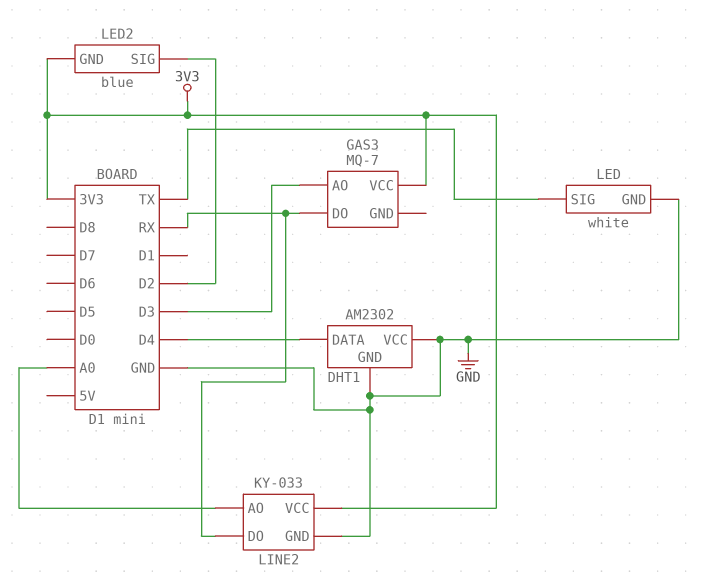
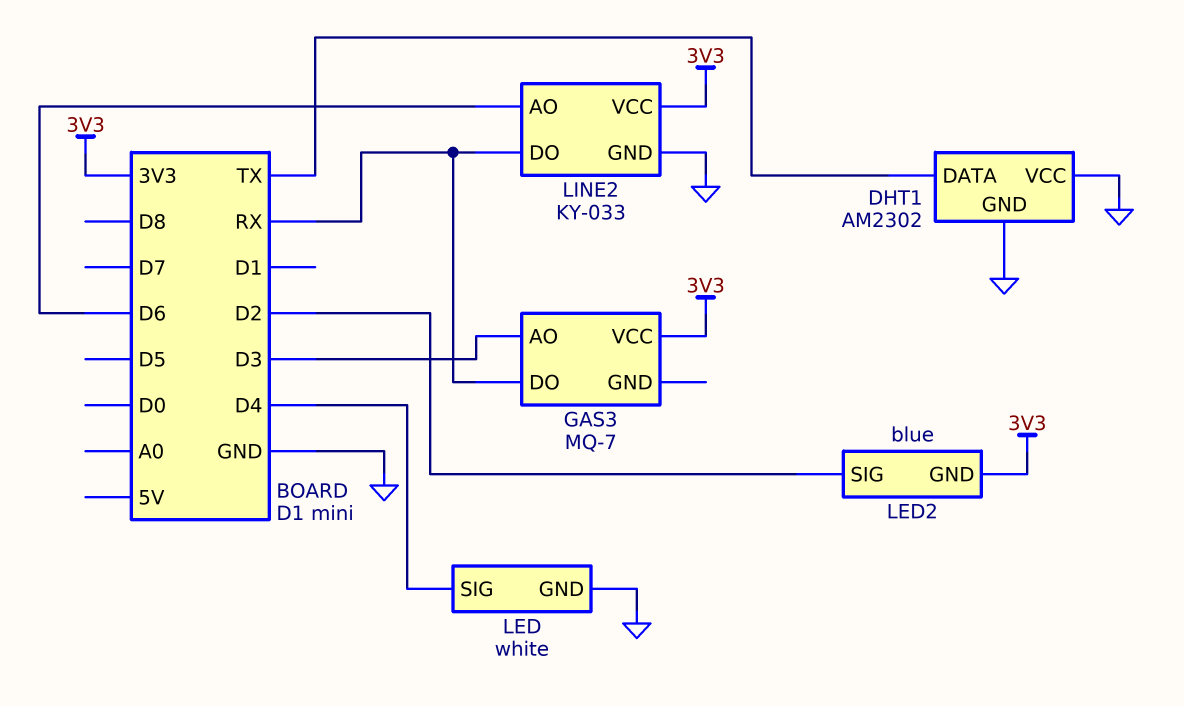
DHT1 pin DATA: D4 -> TX
LED pin SIG: TX -> D4
LINE2 pin AO: A0 -> D6

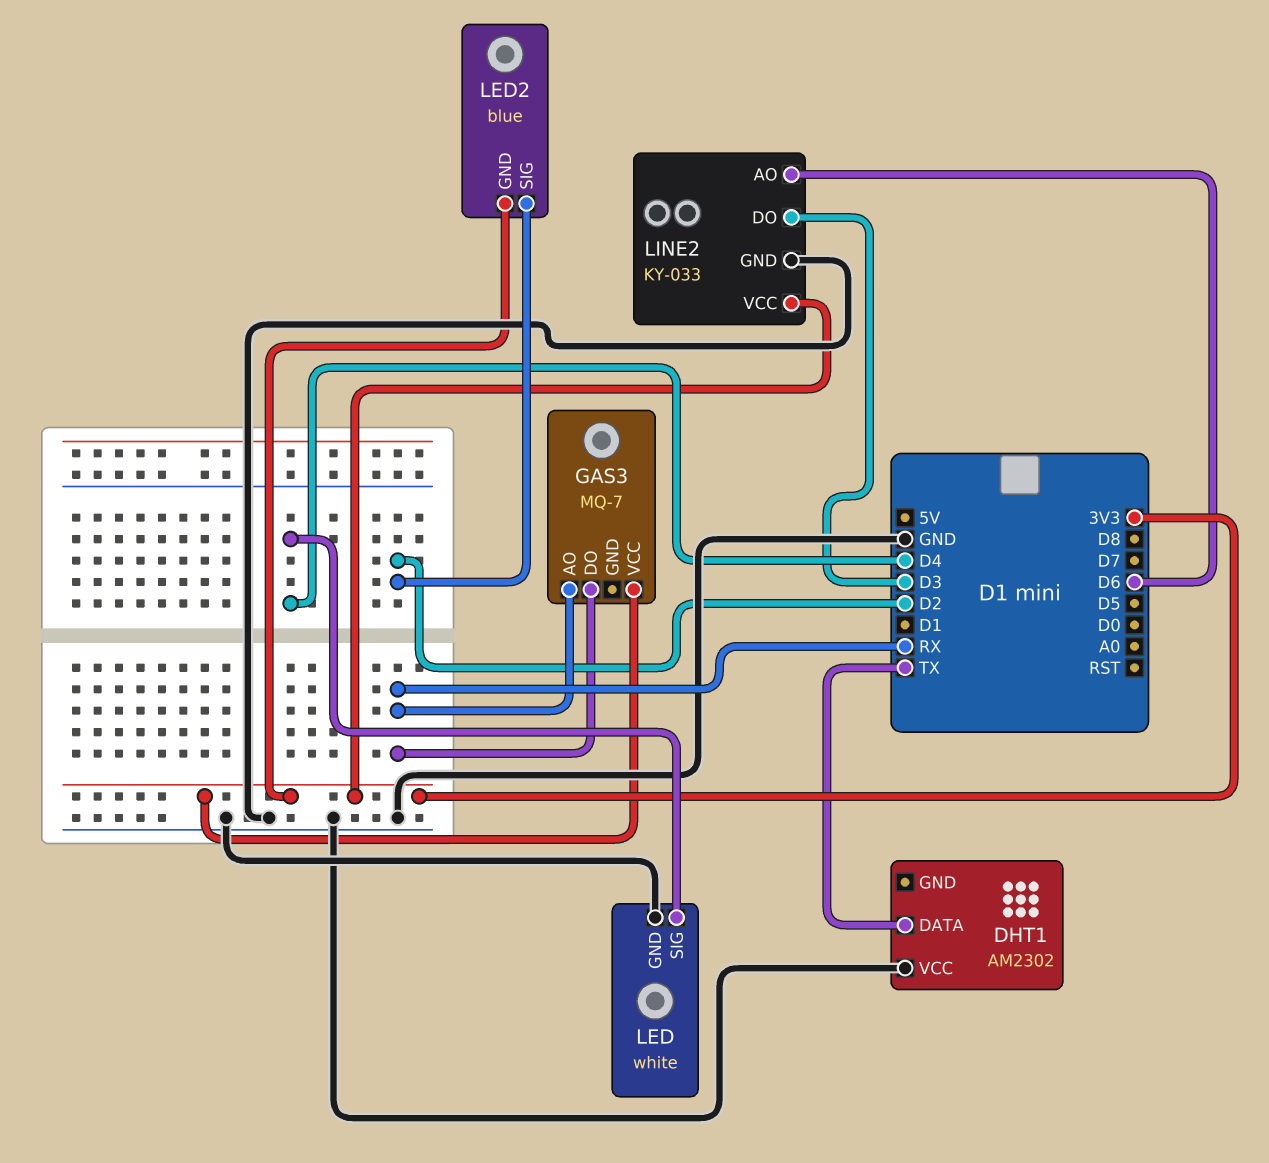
DHT1 pin GND: GND -> none
GAS3 pin AO: D3 -> RX
LINE2 pin DO: RX -> D3

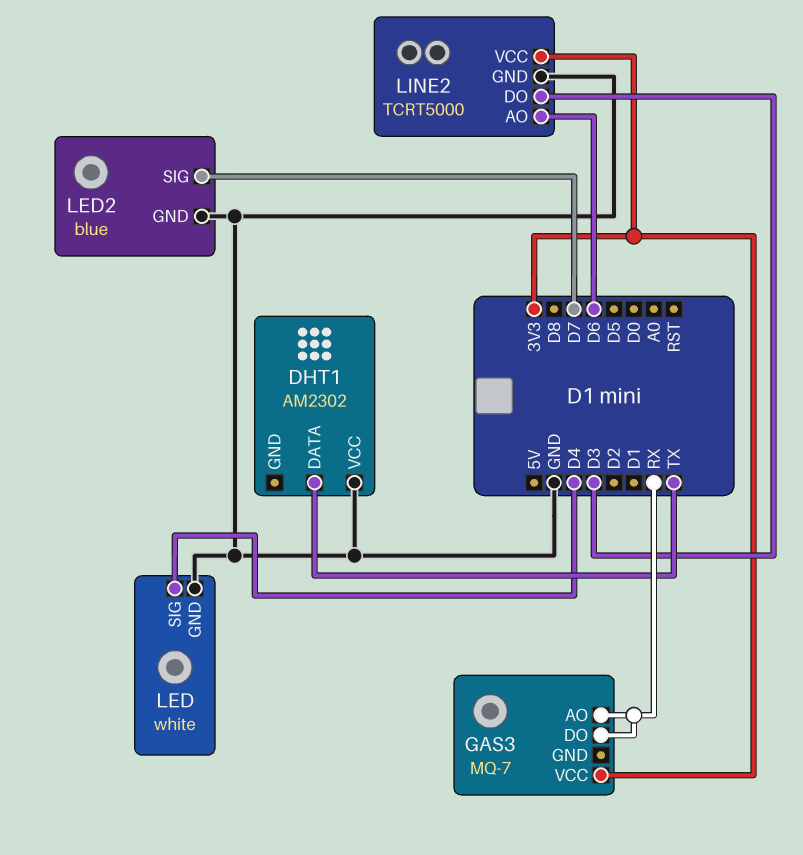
LED2 pin GND: 3V3 -> GND
LED2 pin SIG: D2 -> D7
LINE2: KY-033 -> TCRT5000

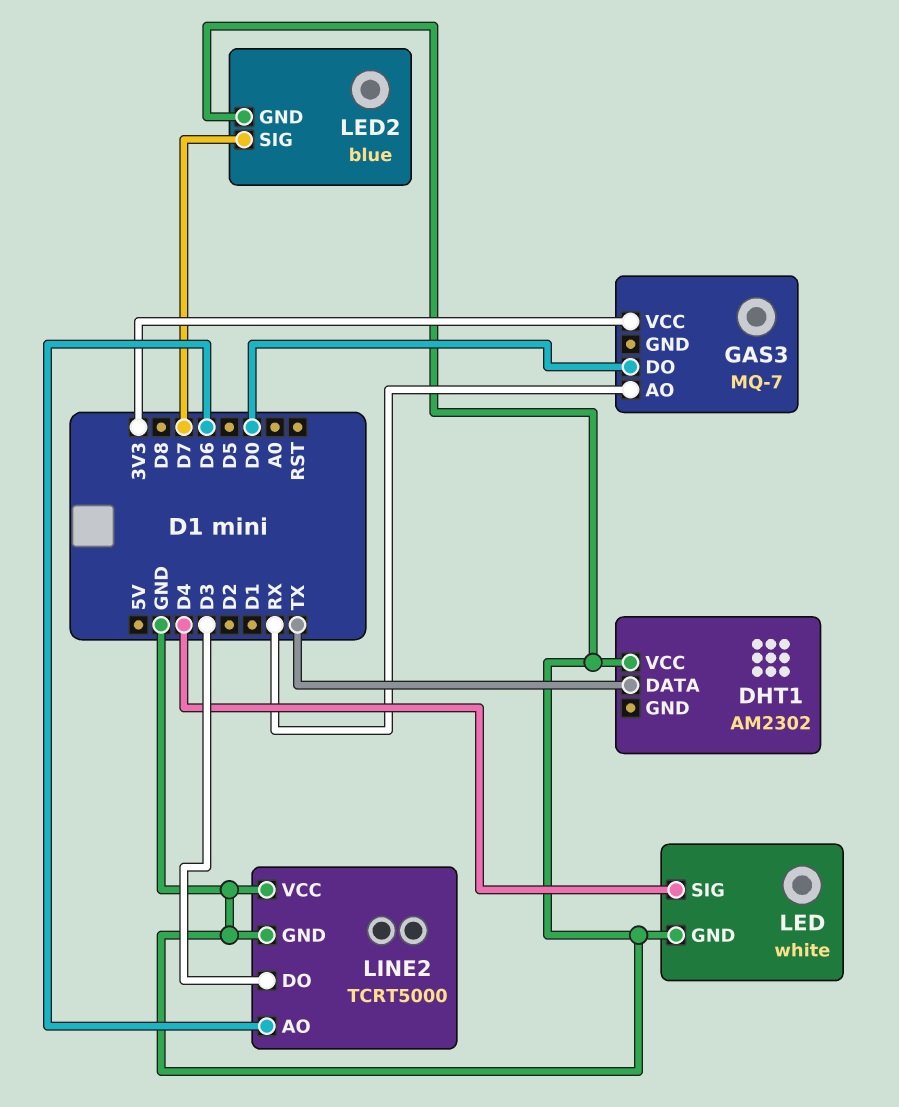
GAS3 pin DO: RX -> D0
LINE2 pin VCC: 3V3 -> GND

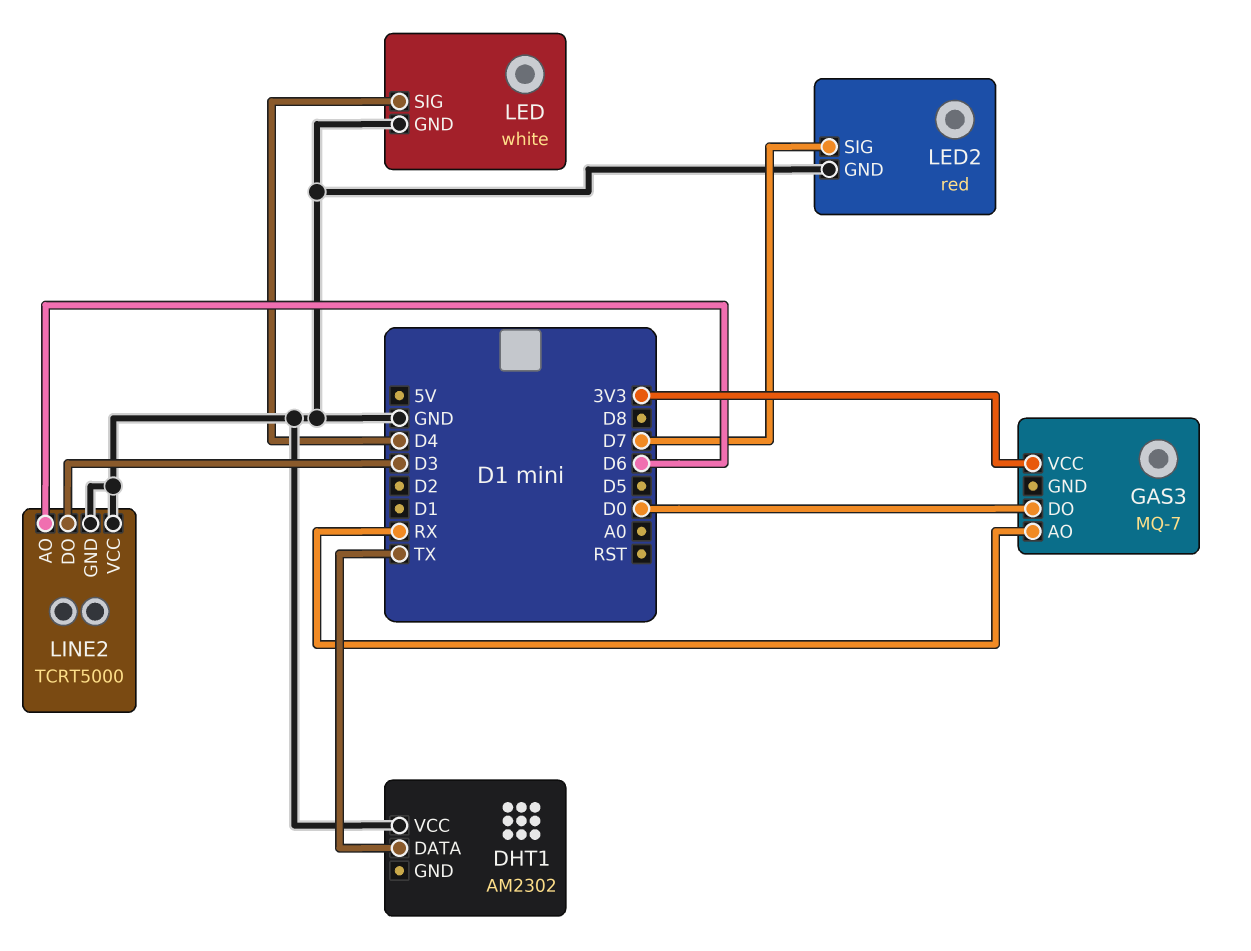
LED2: blue -> red

